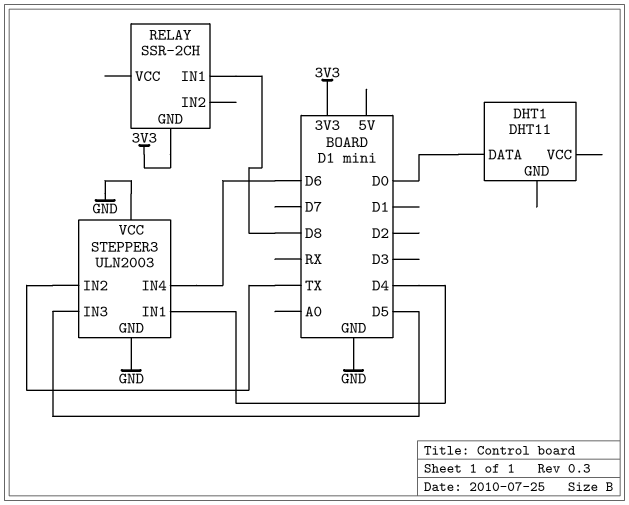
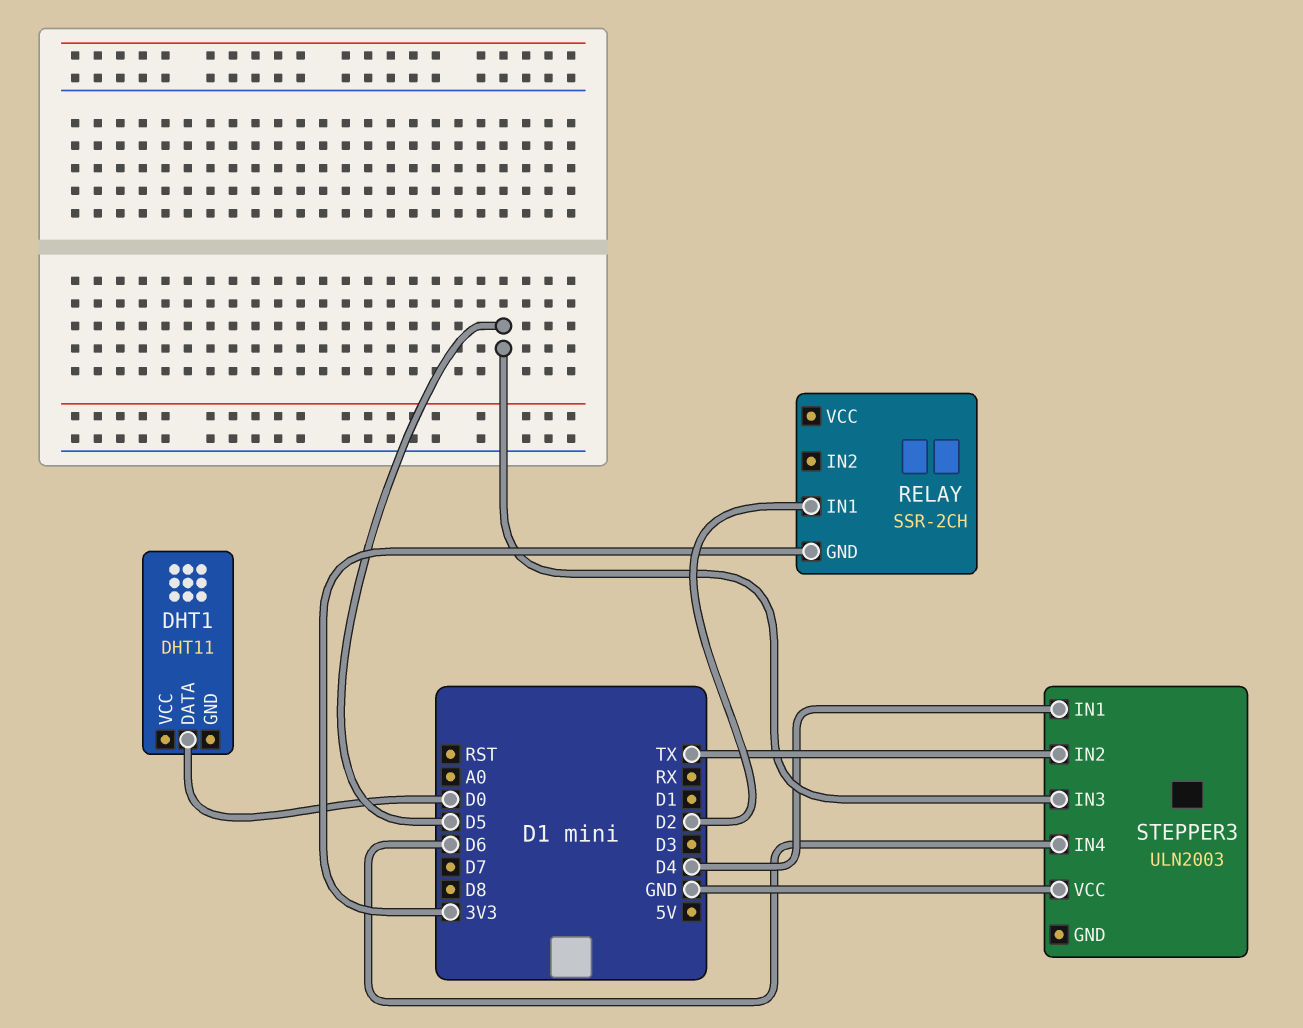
RELAY pin IN1: D8 -> D2
STEPPER3 pin GND: GND -> none

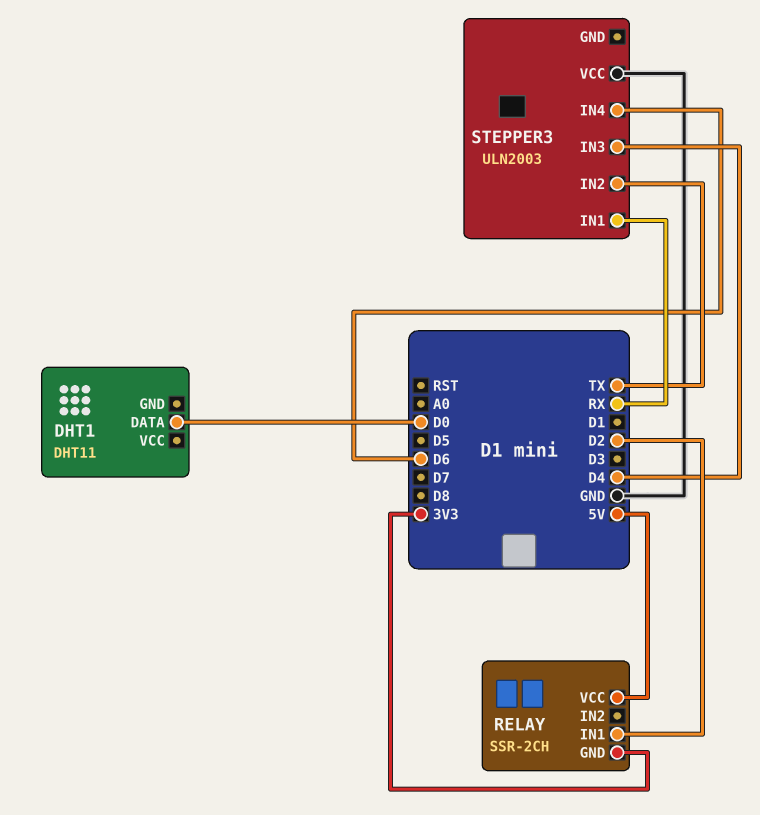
RELAY pin VCC: none -> 5V
STEPPER3 pin IN1: D4 -> RX
STEPPER3 pin IN3: D5 -> D4

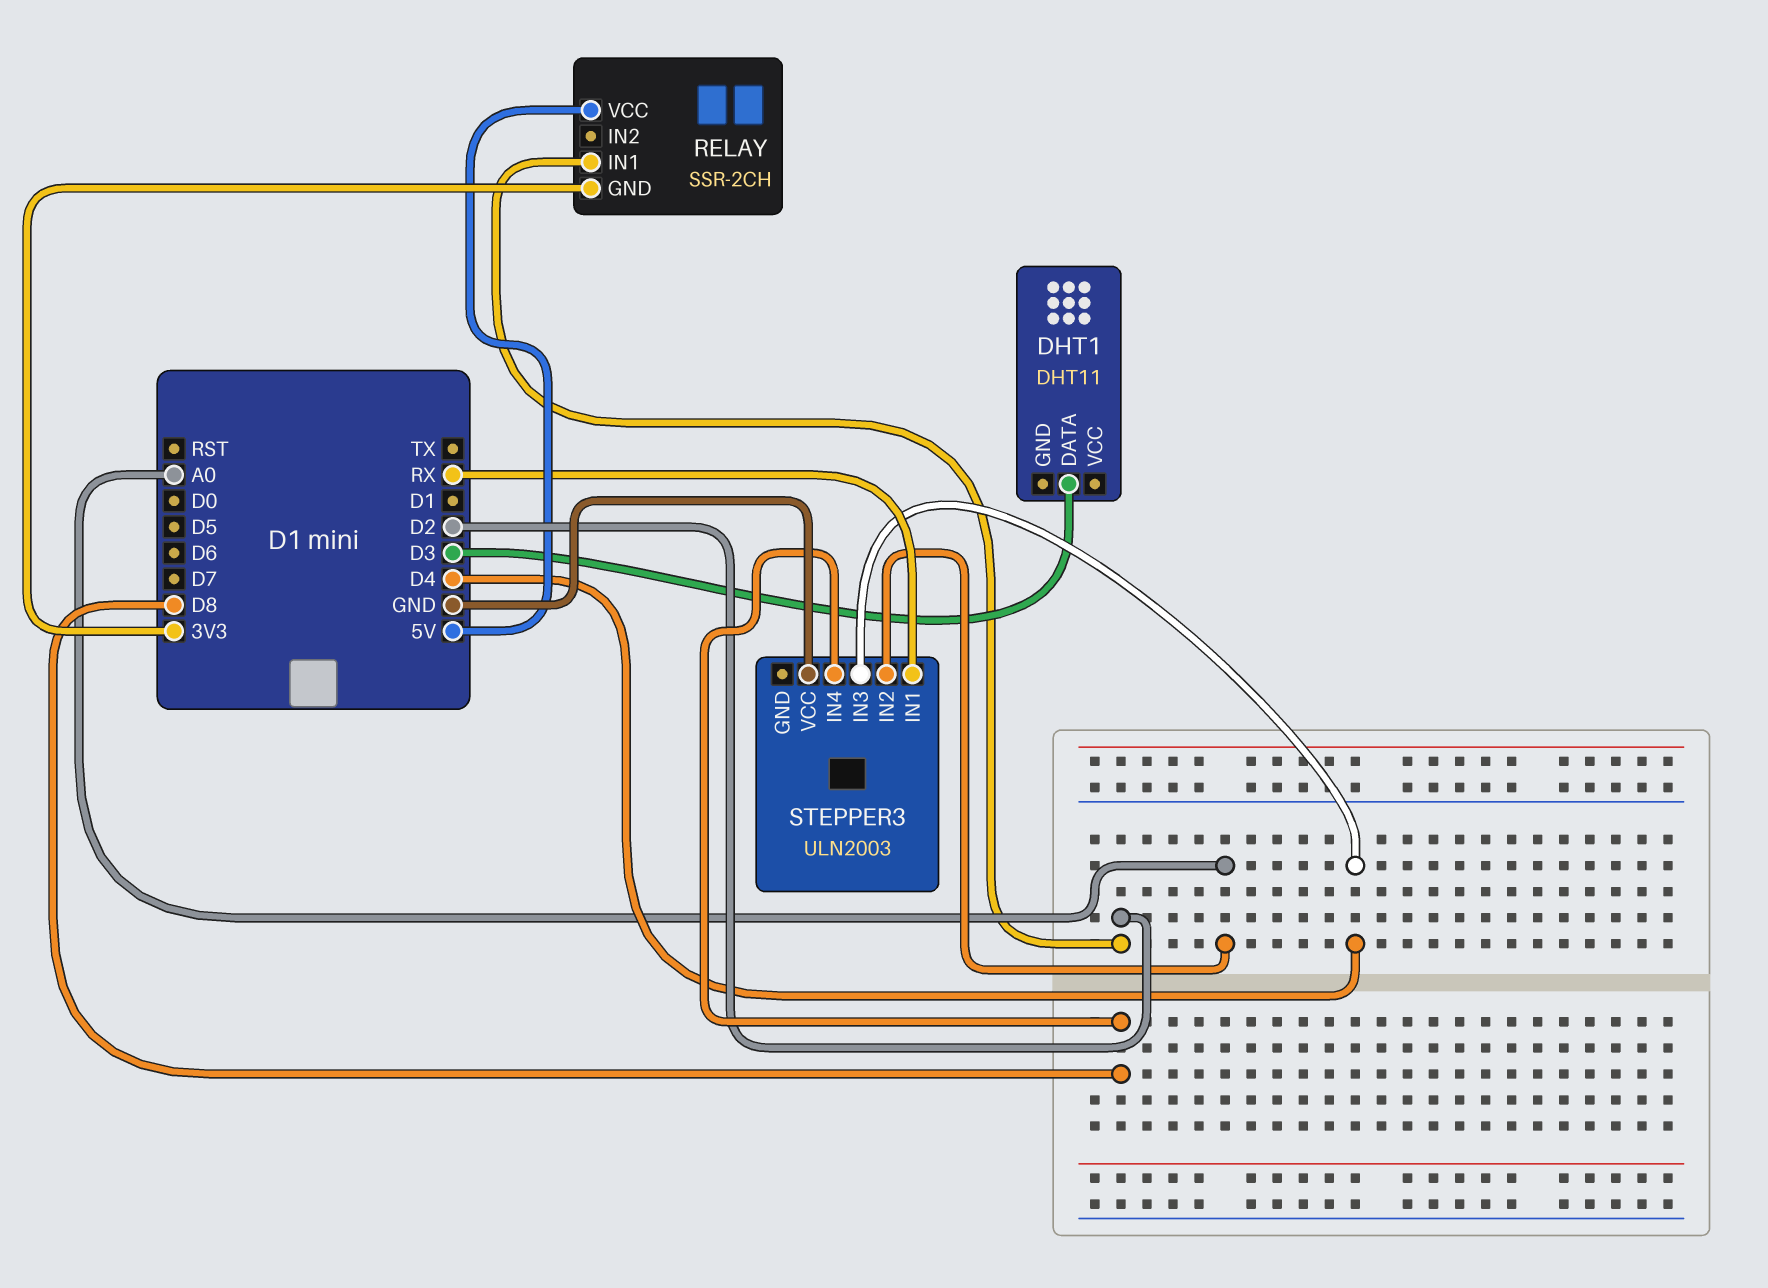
DHT1 pin DATA: D0 -> D3
STEPPER3 pin IN2: TX -> A0
STEPPER3 pin IN4: D6 -> D8

